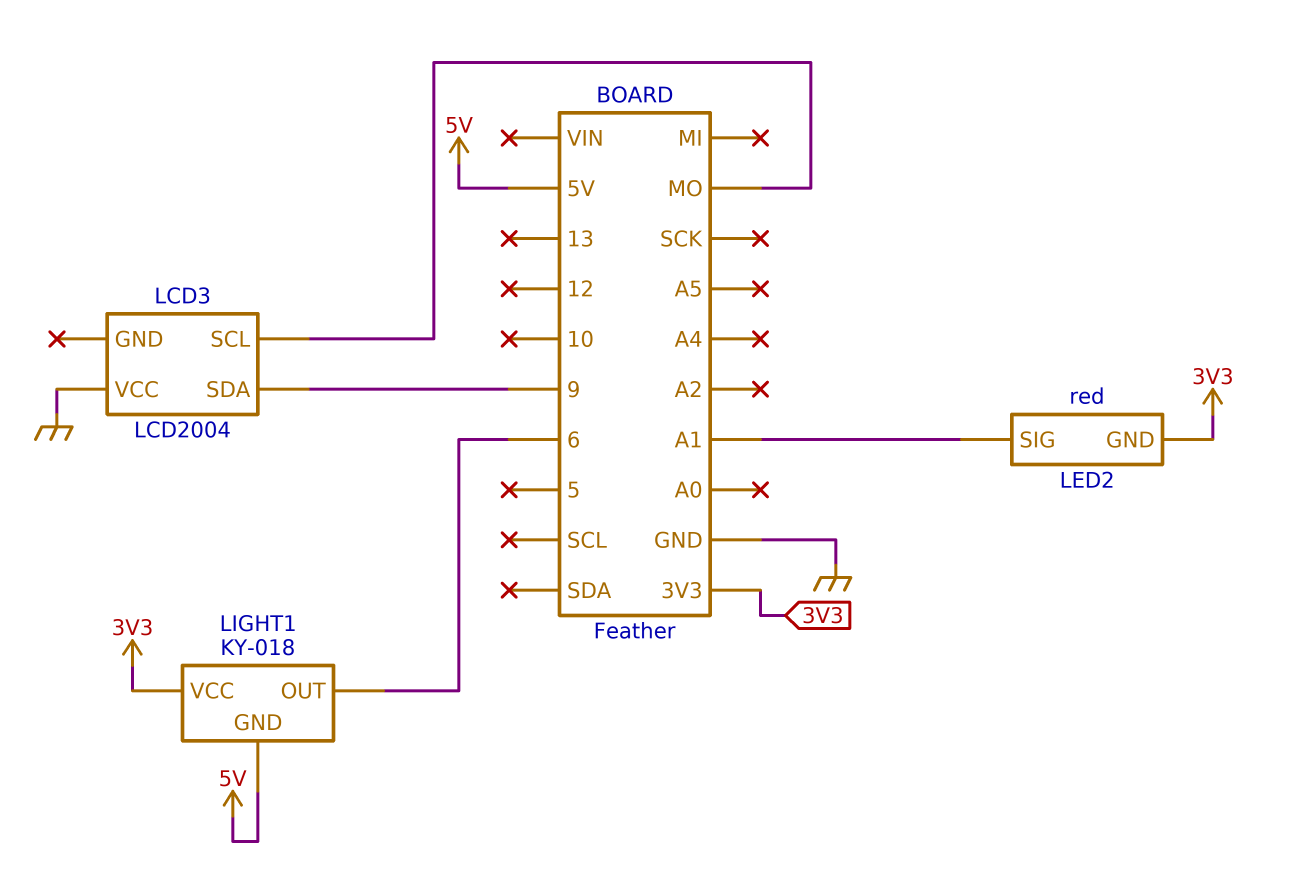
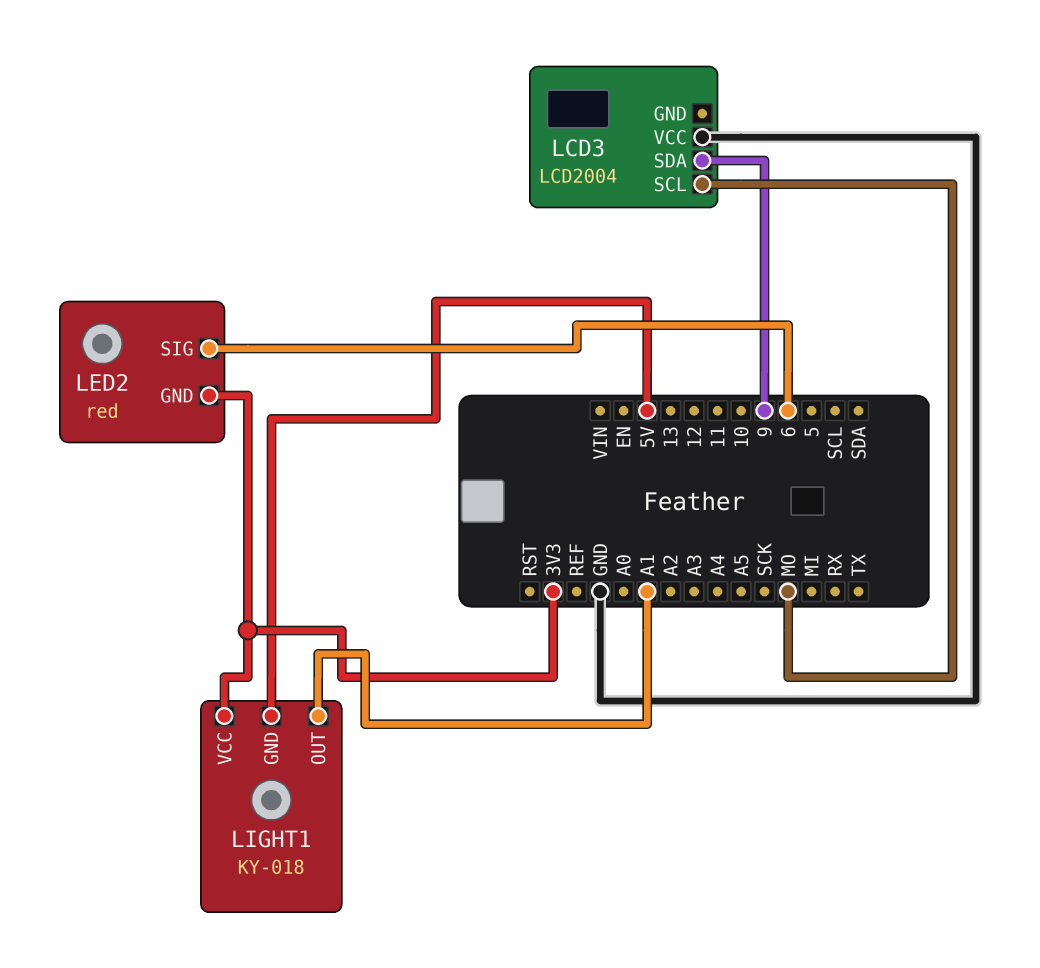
LED2 pin SIG: A1 -> 6
LIGHT1 pin OUT: 6 -> A1

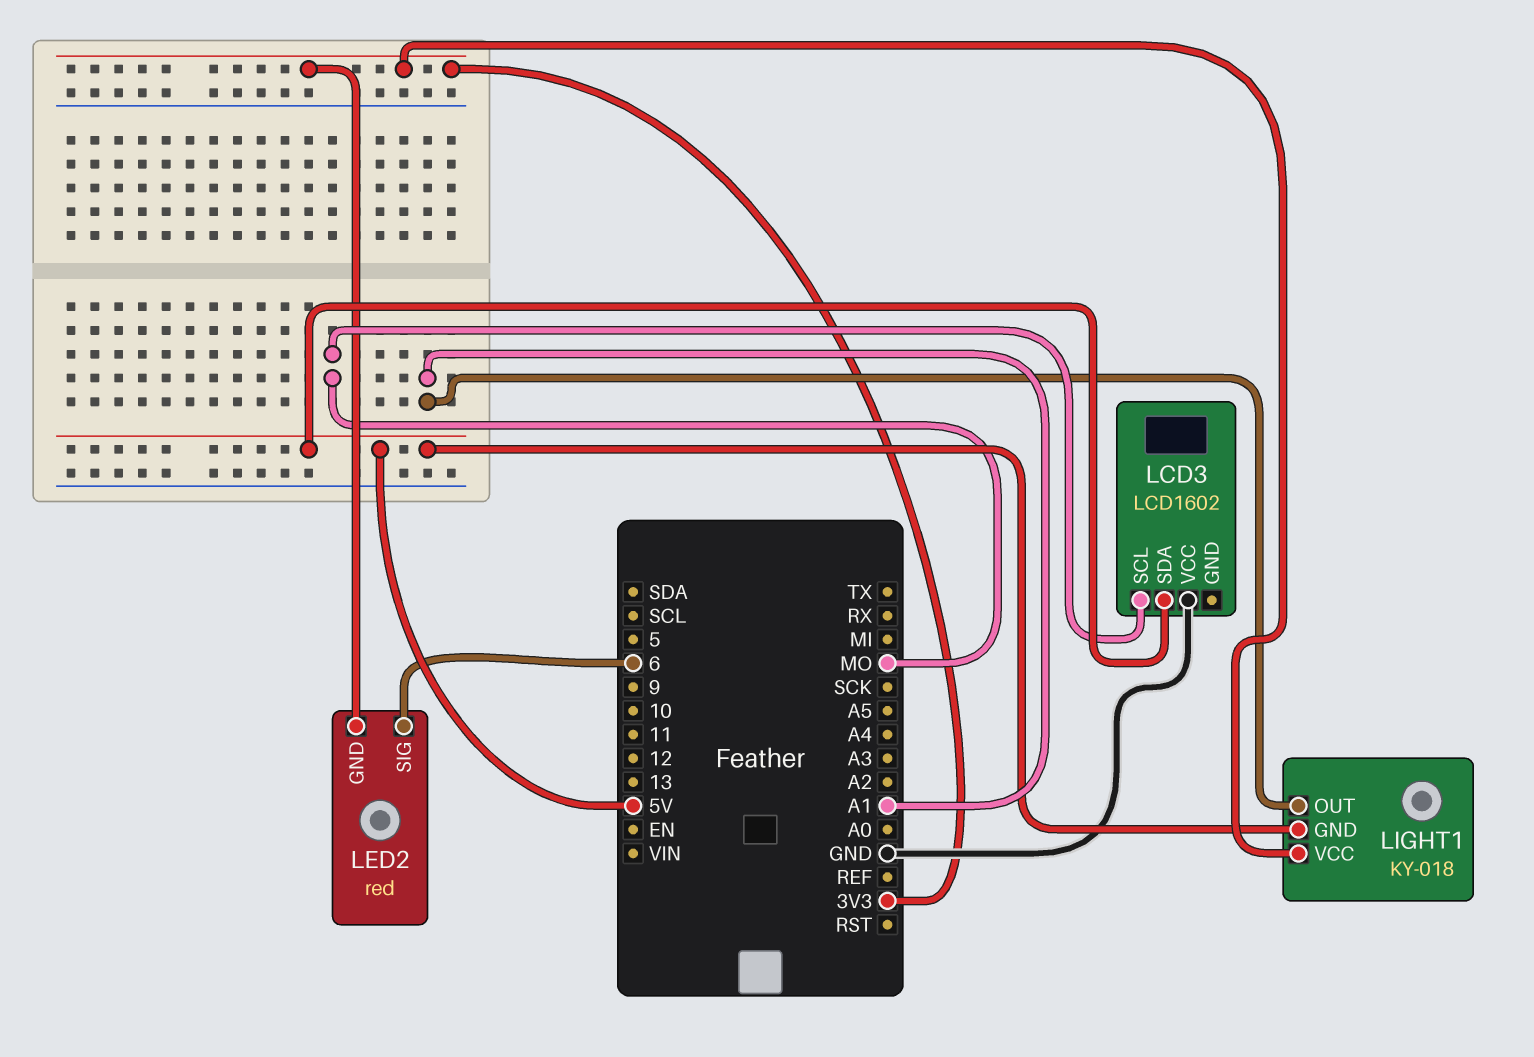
LCD3: LCD2004 -> LCD1602
LCD3 pin SDA: 9 -> 5V

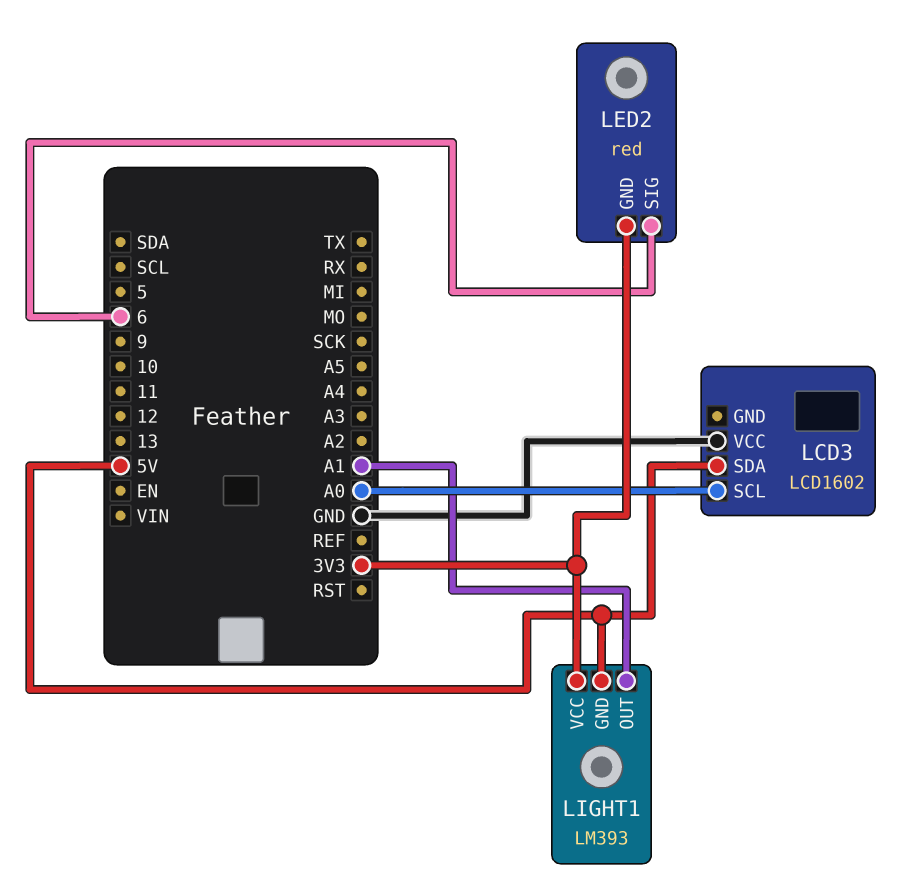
LCD3 pin SCL: MO -> A0
LIGHT1: KY-018 -> LM393

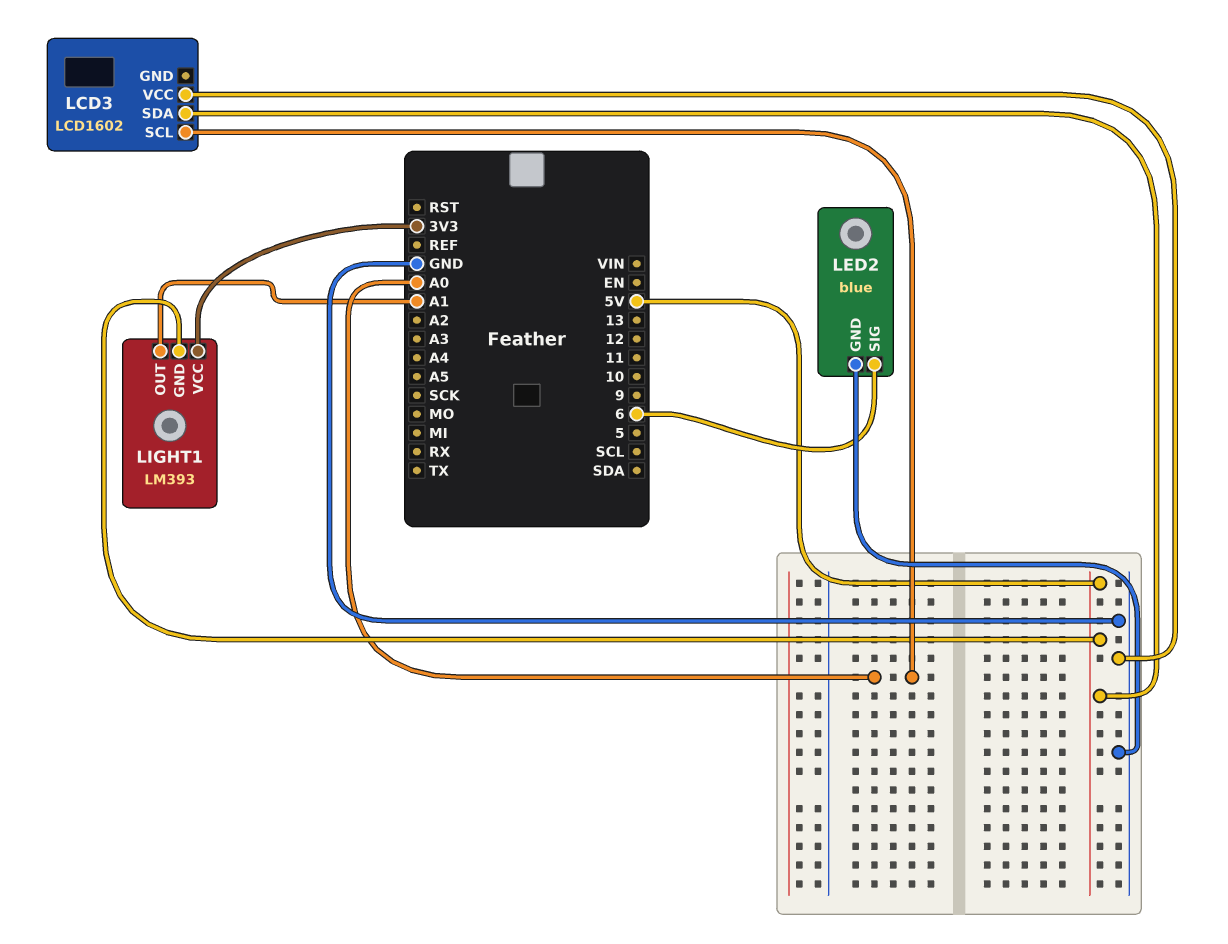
LED2: red -> blue
LED2 pin GND: 3V3 -> GND

